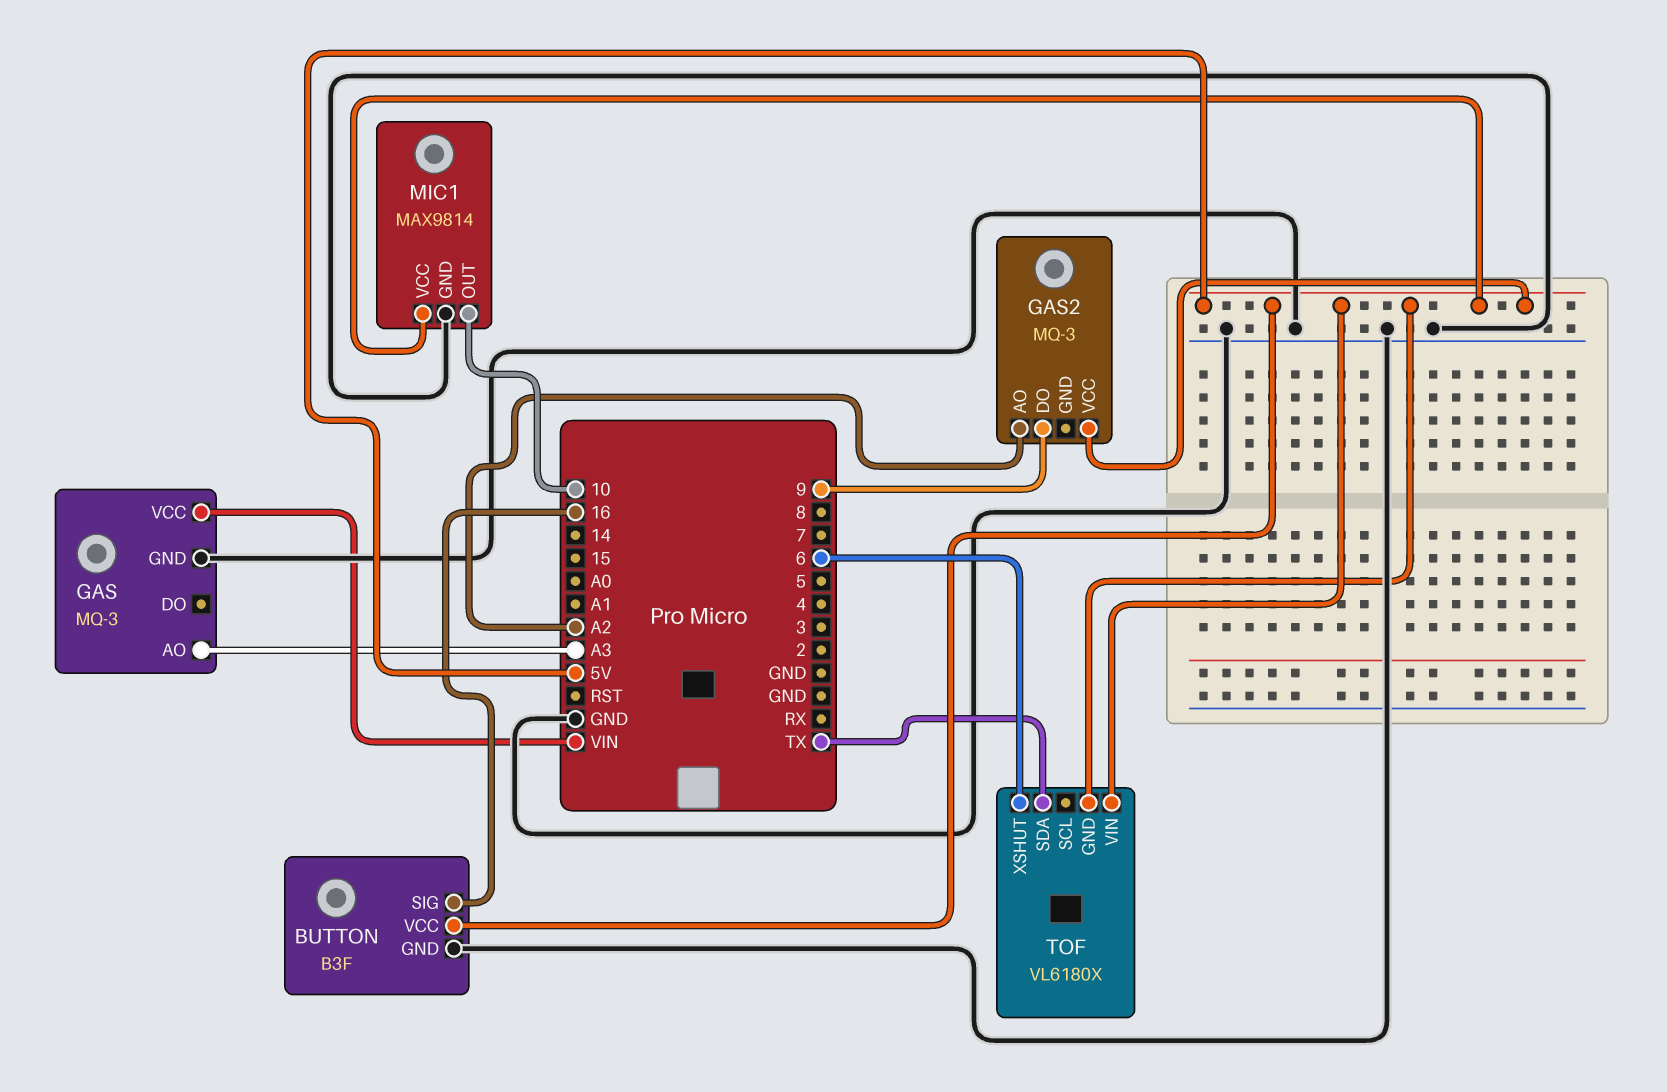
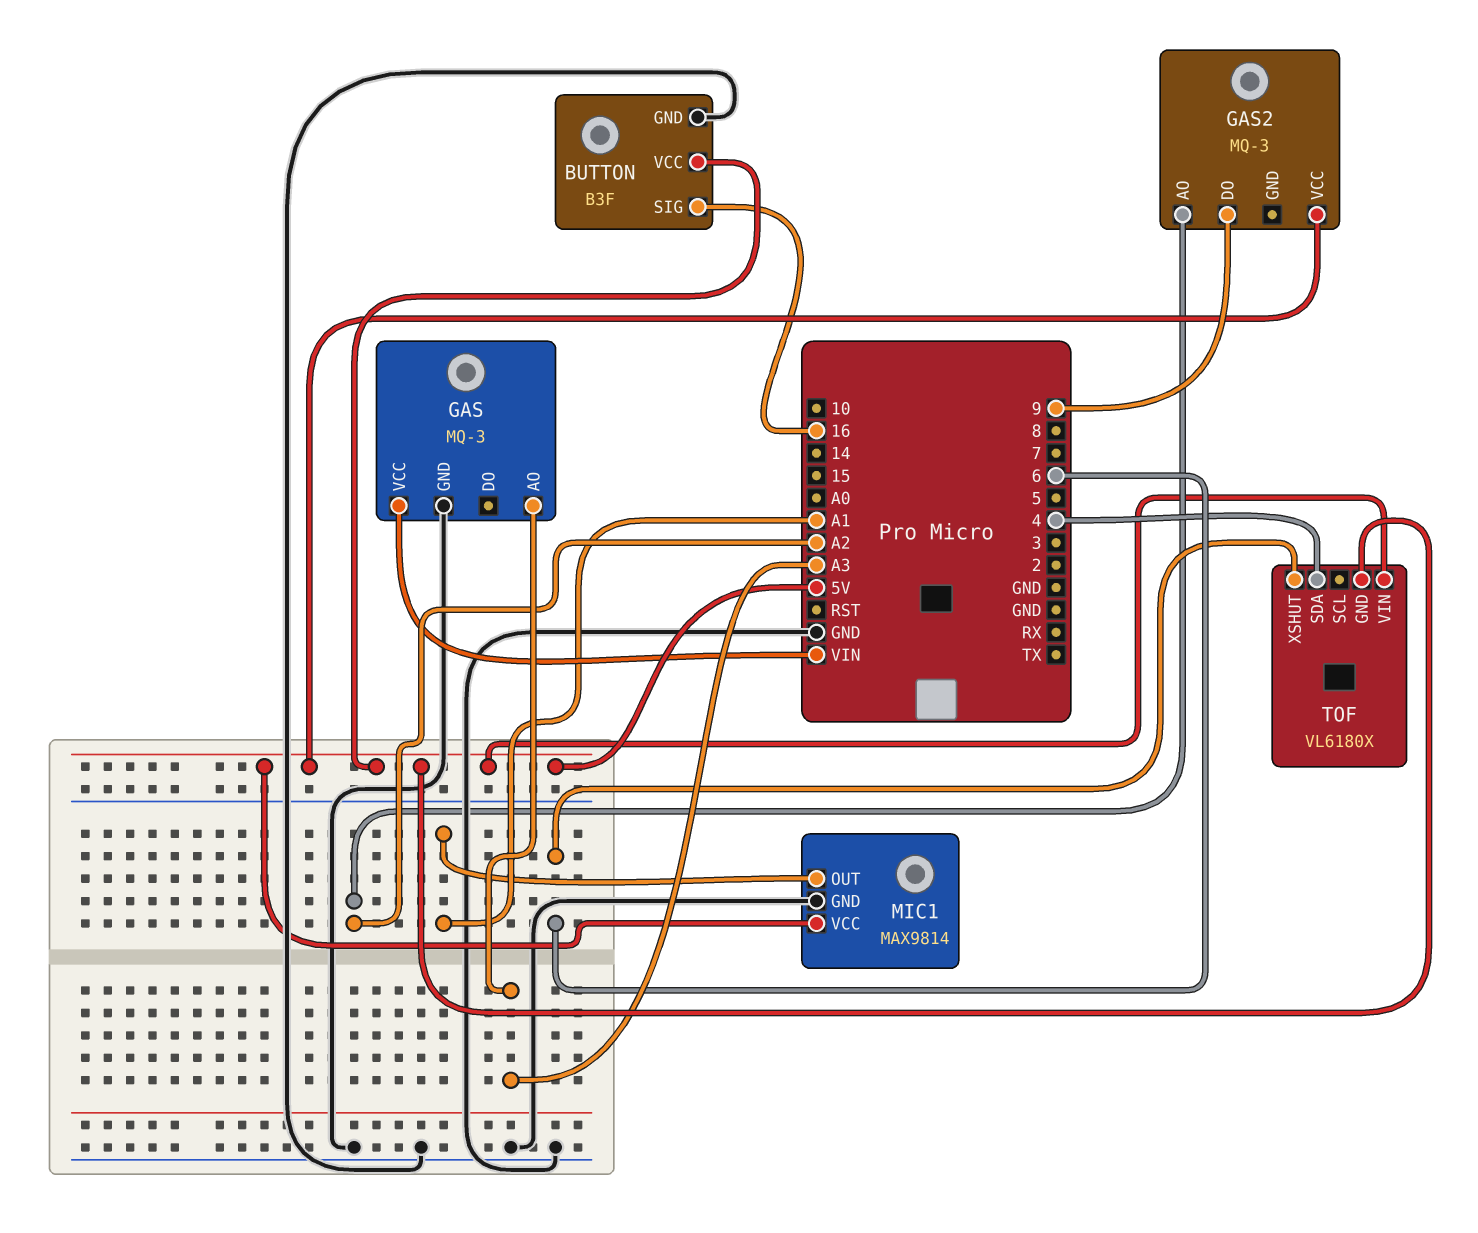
MIC1 pin OUT: 10 -> A1
TOF pin SDA: TX -> 4

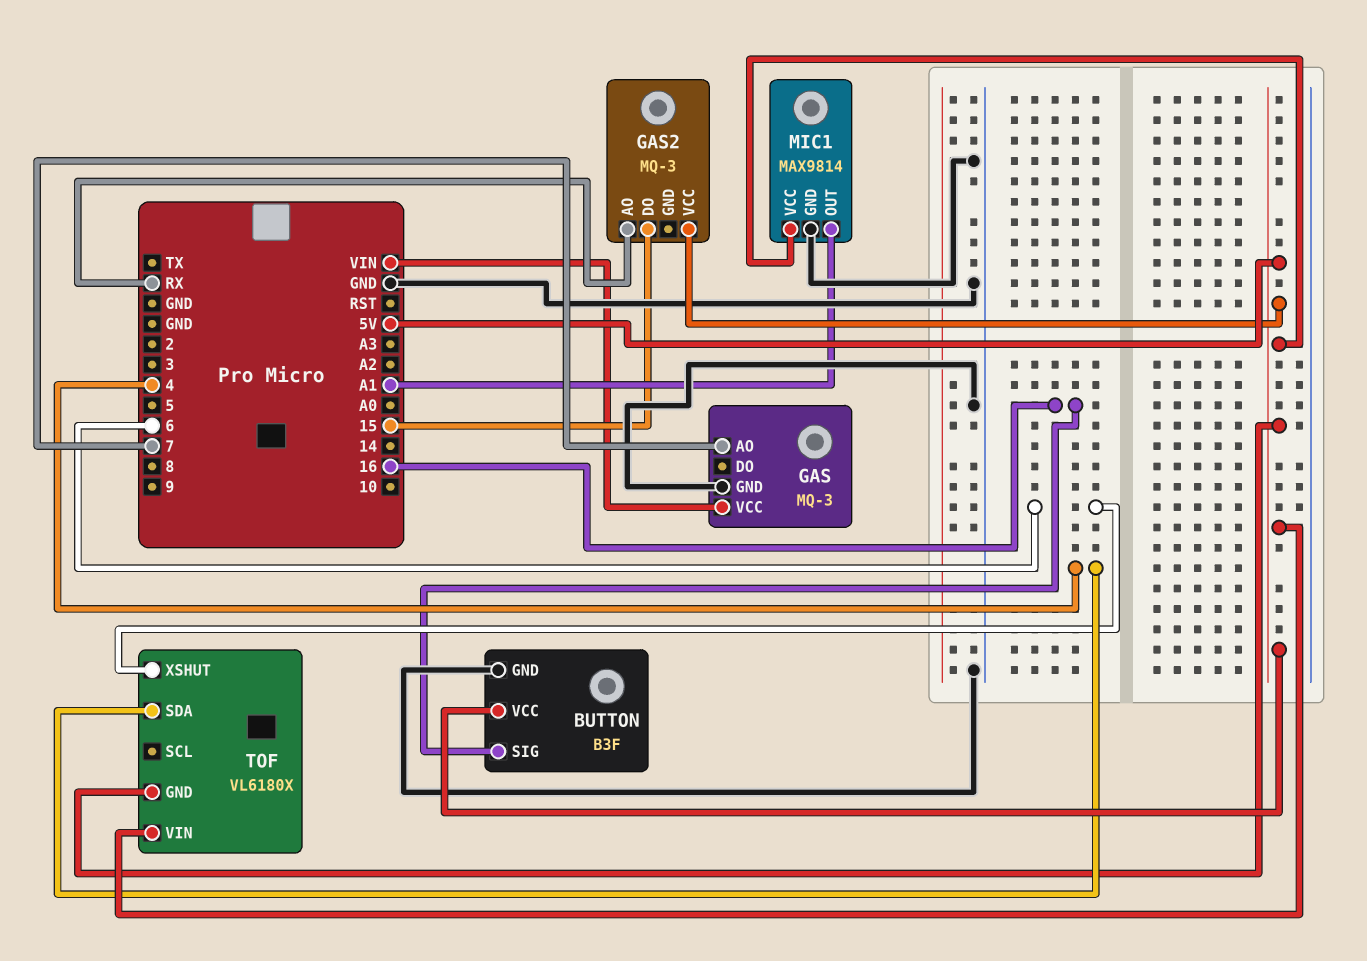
GAS pin AO: A3 -> 7
GAS2 pin AO: A2 -> RX
GAS2 pin DO: 9 -> 15

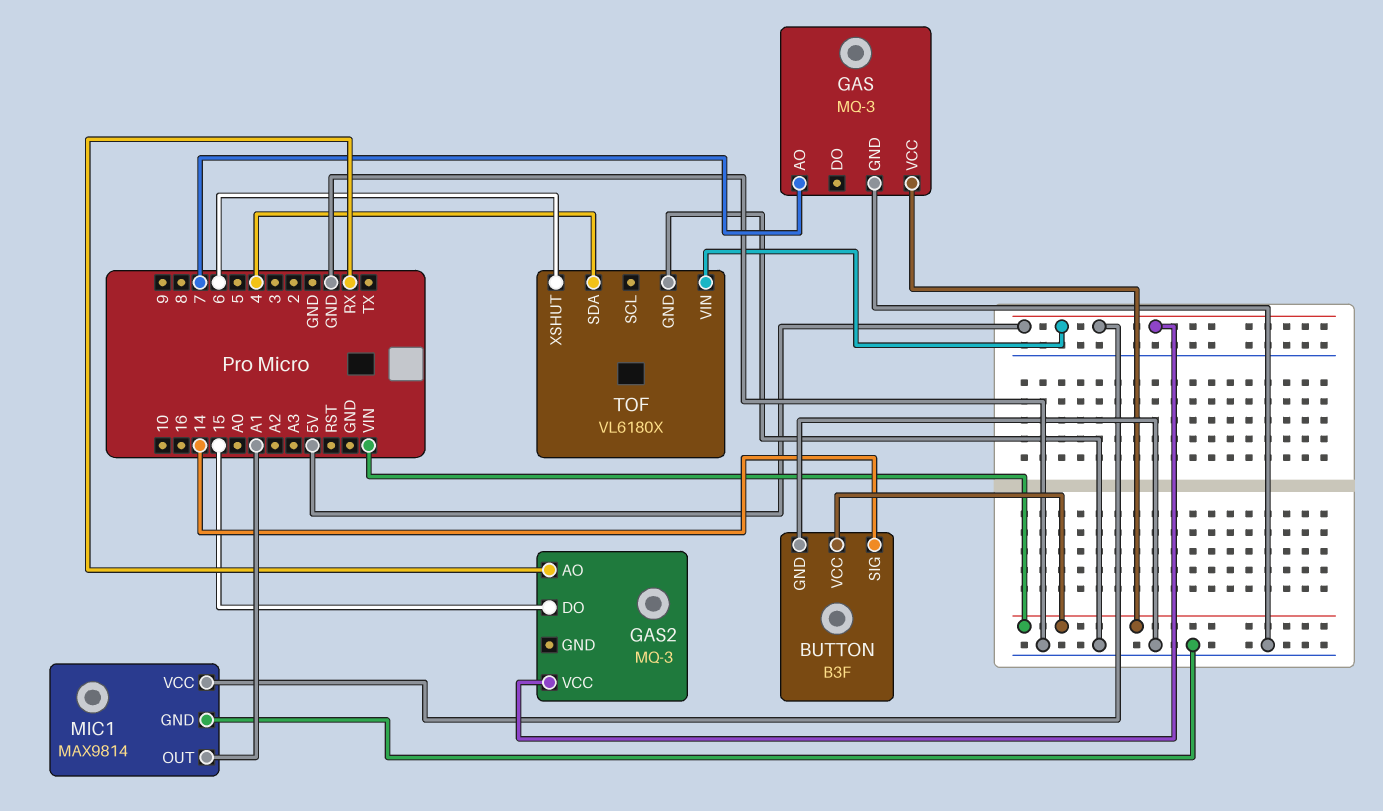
BUTTON pin SIG: 16 -> 14
BUTTON pin VCC: 5V -> VIN
TOF pin GND: 5V -> GND

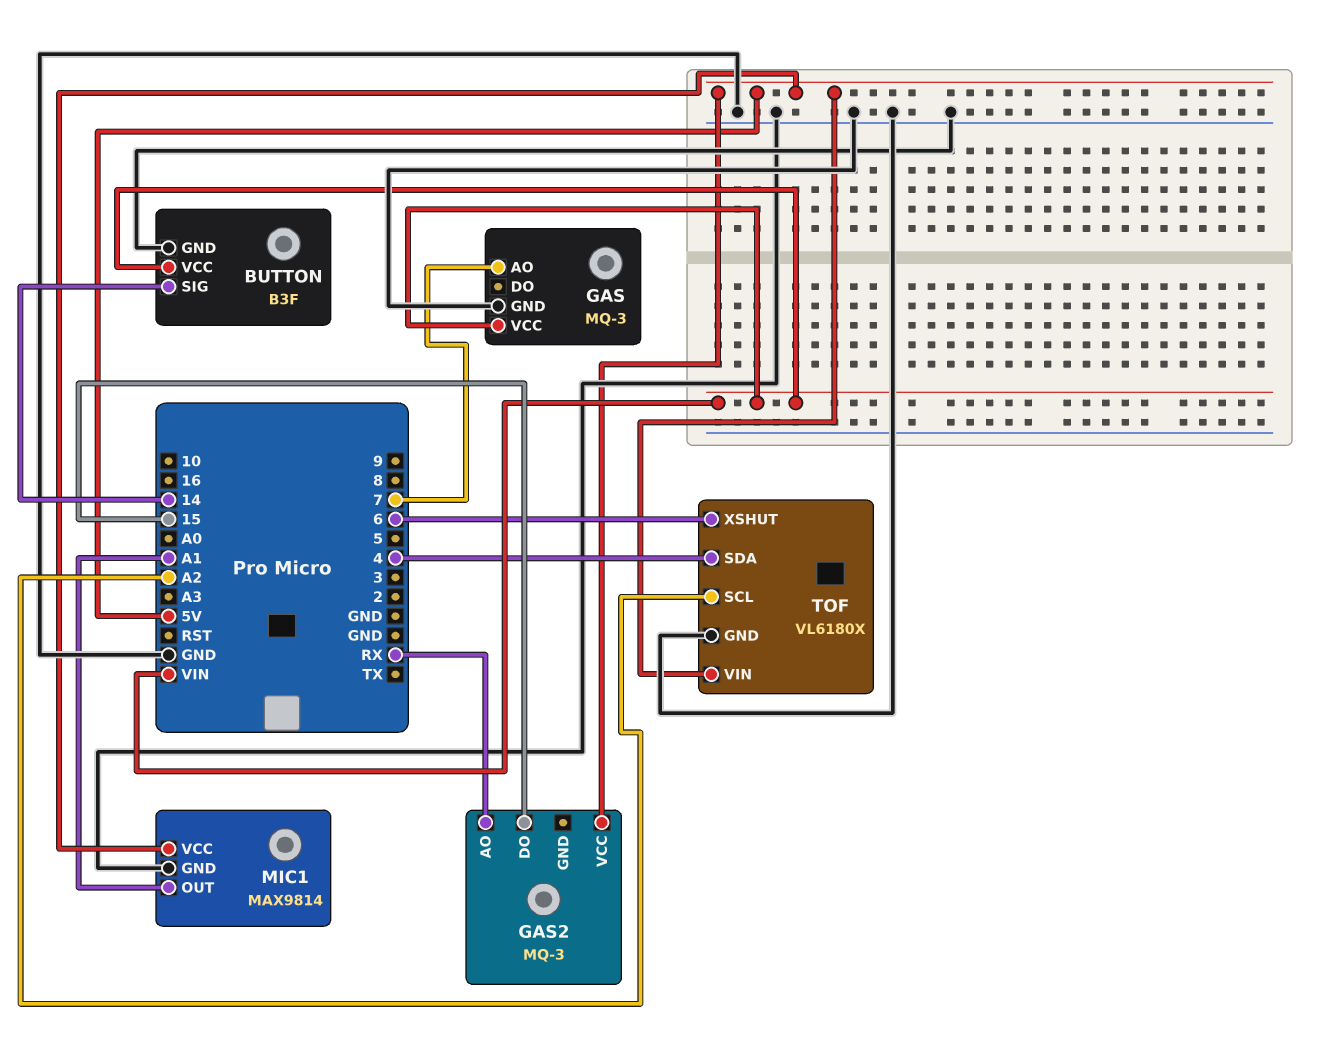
TOF pin SCL: none -> A2

